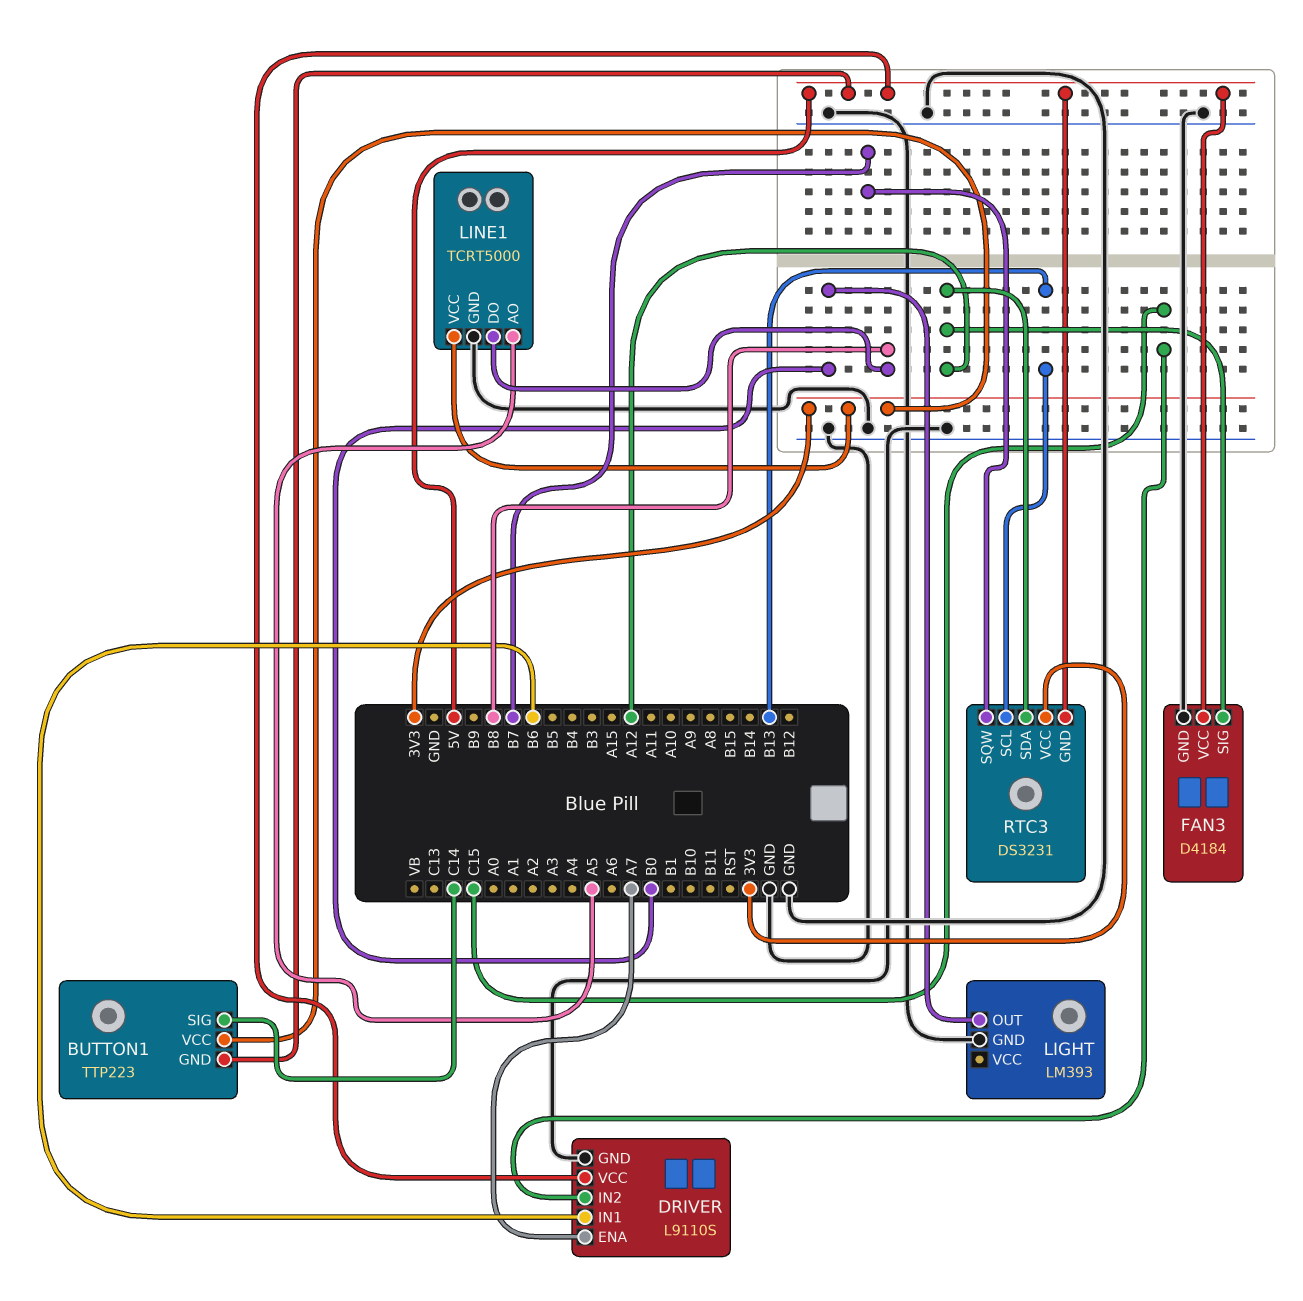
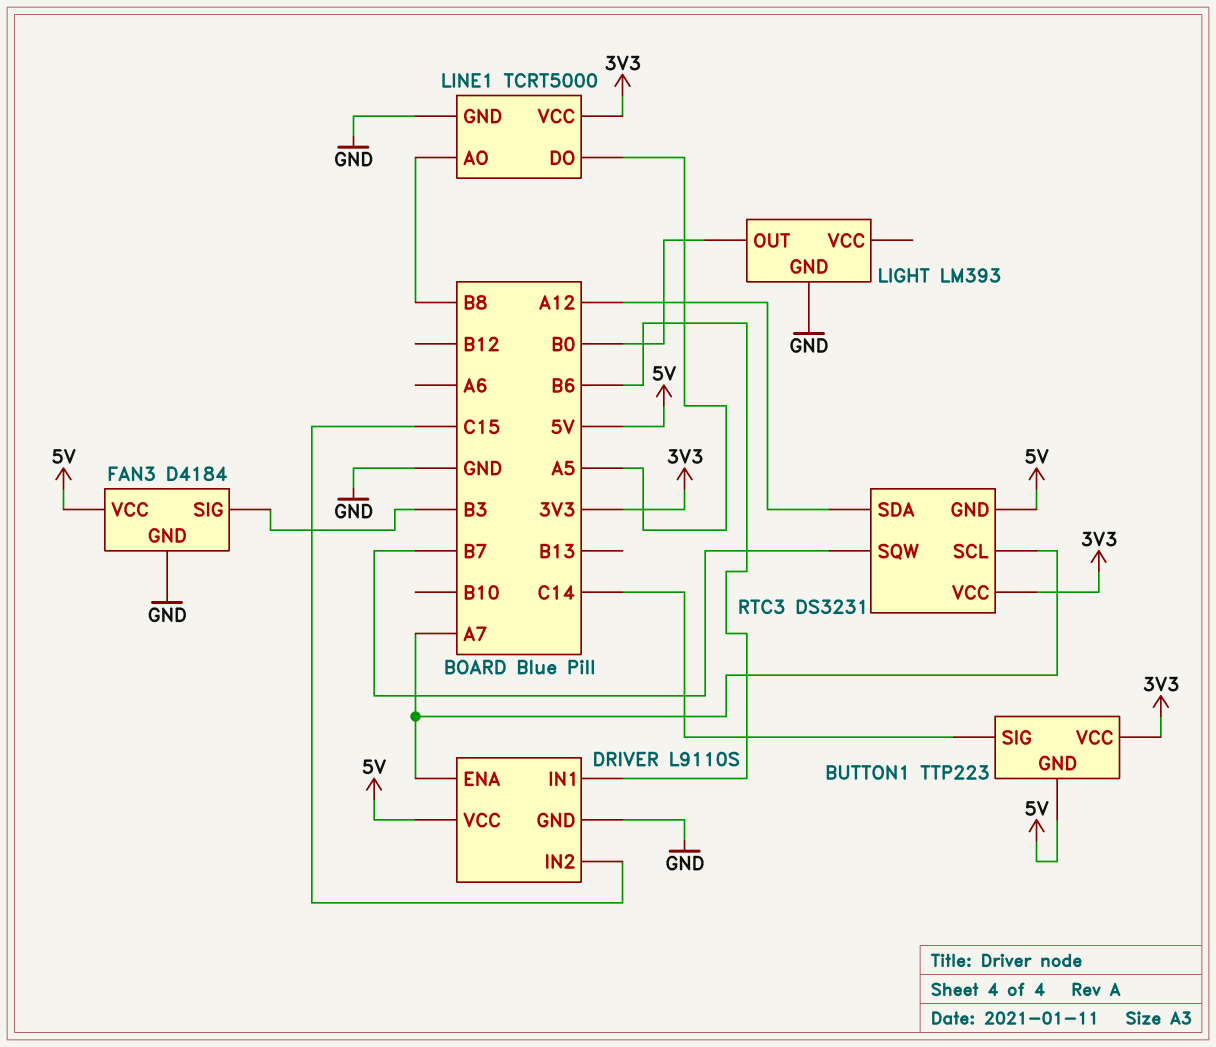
FAN3 pin SIG: A12 -> B3
LINE1 pin AO: A5 -> B8
LINE1 pin DO: B8 -> A5
RTC3 pin SCL: B13 -> A7

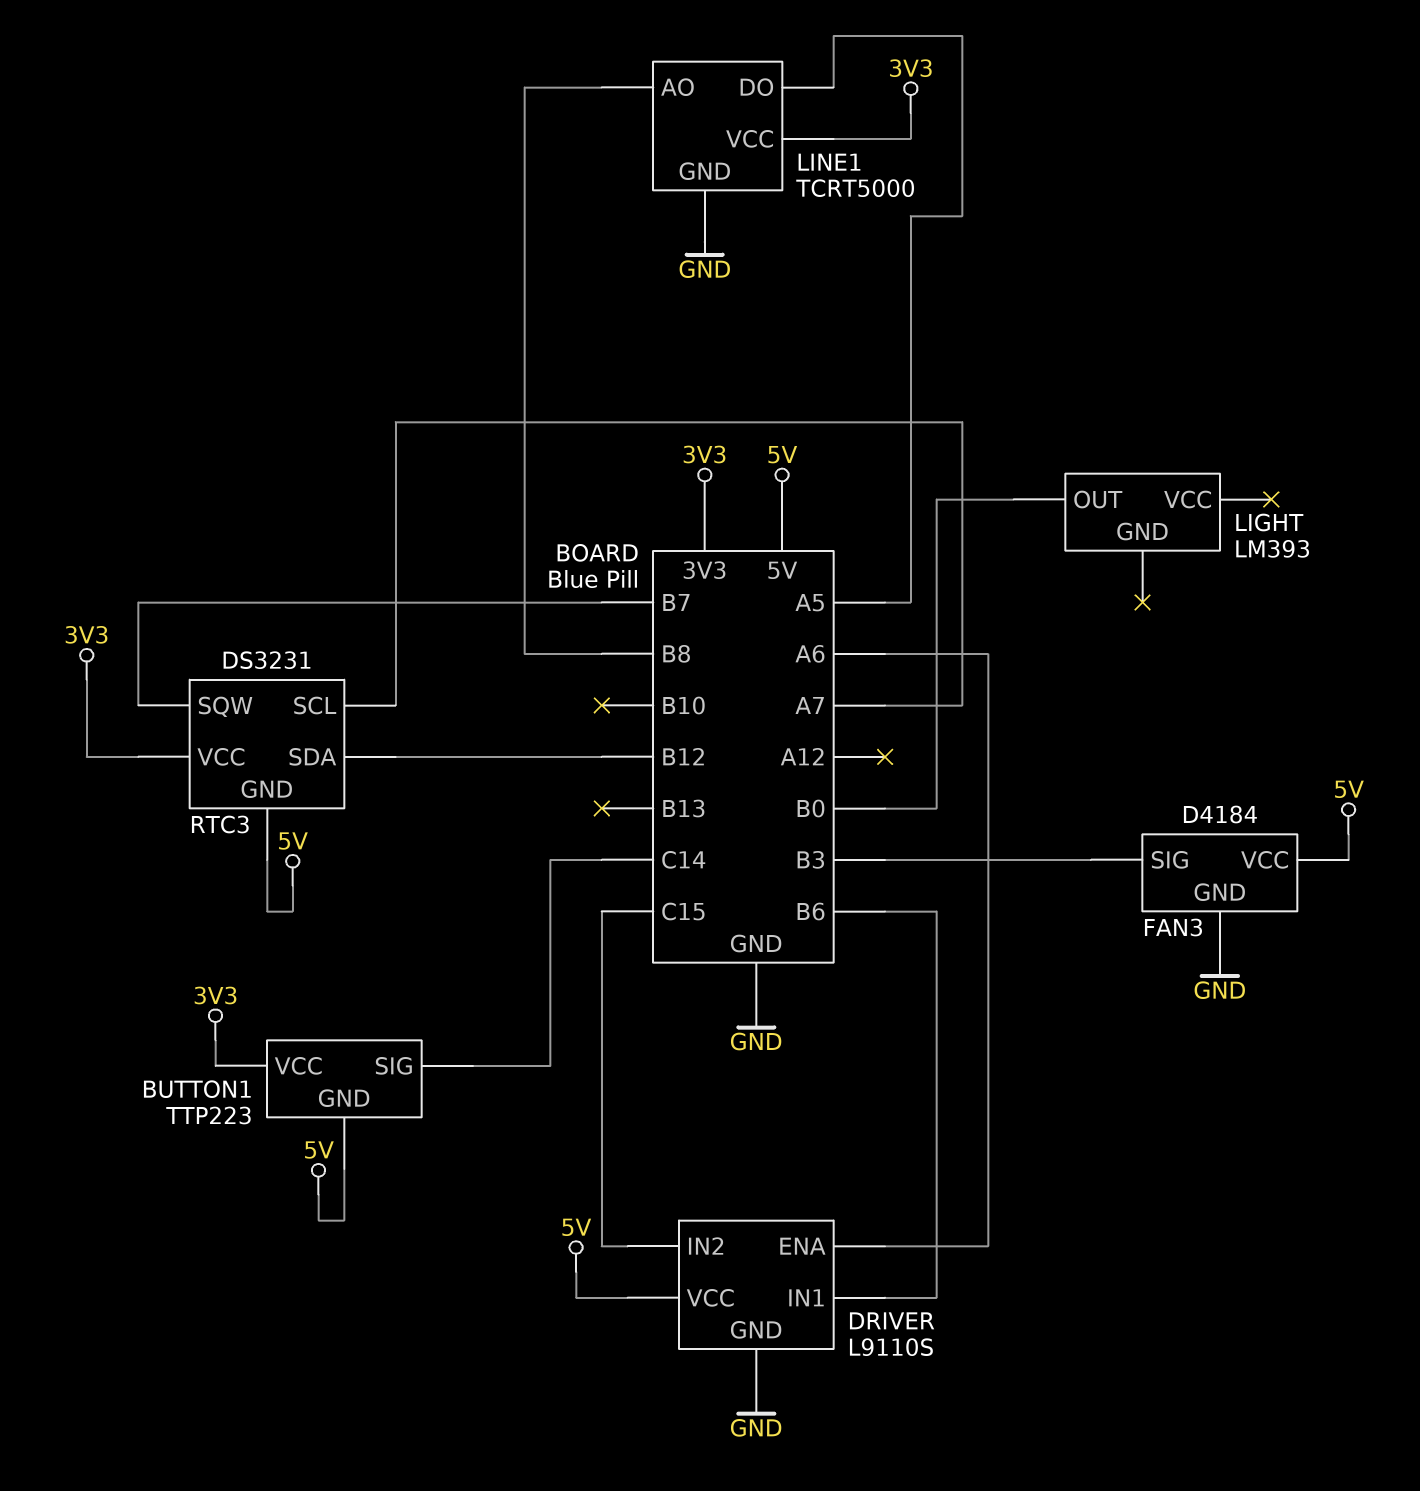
DRIVER pin ENA: A7 -> A6
LIGHT pin GND: GND -> none
RTC3 pin SDA: A12 -> B12

